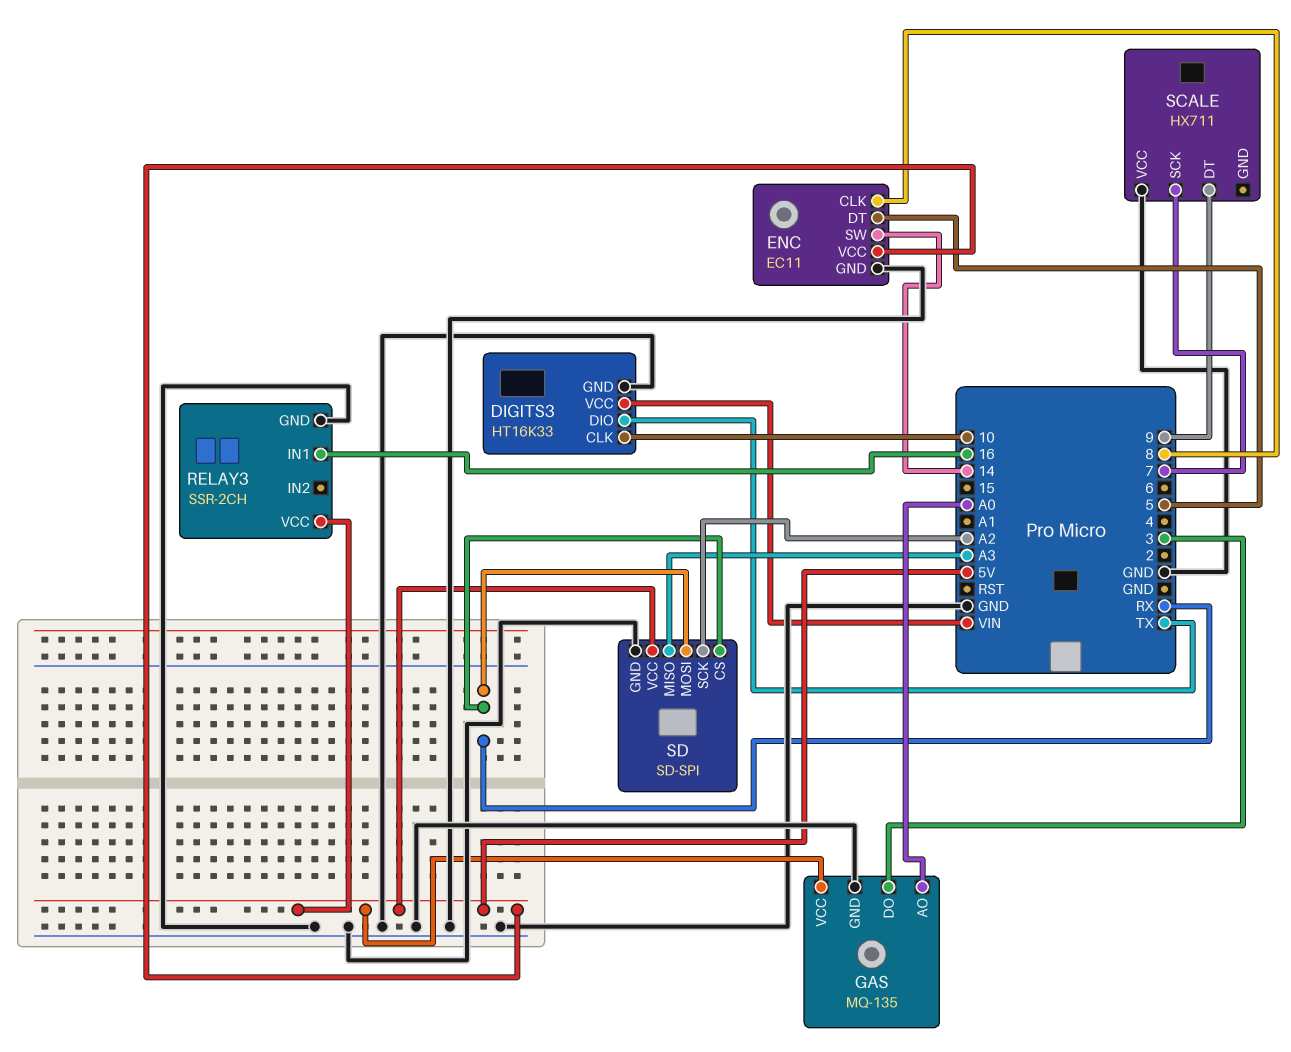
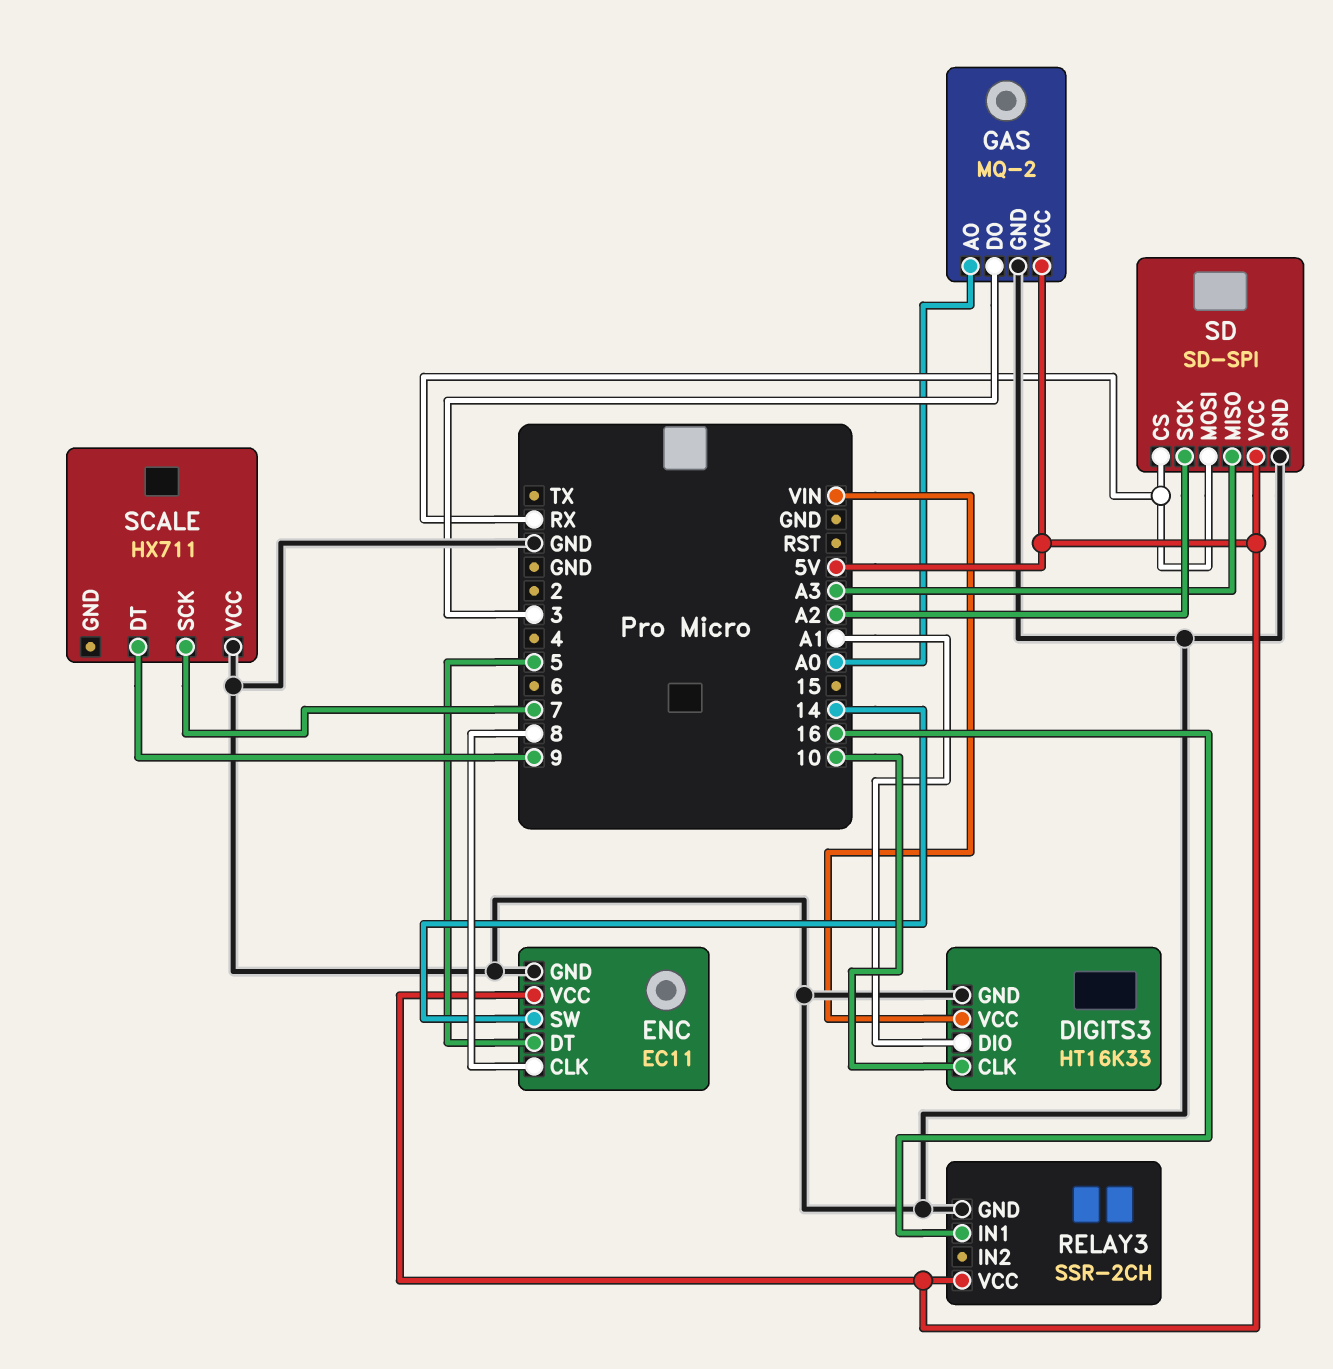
DIGITS3 pin DIO: TX -> A1
GAS: MQ-135 -> MQ-2

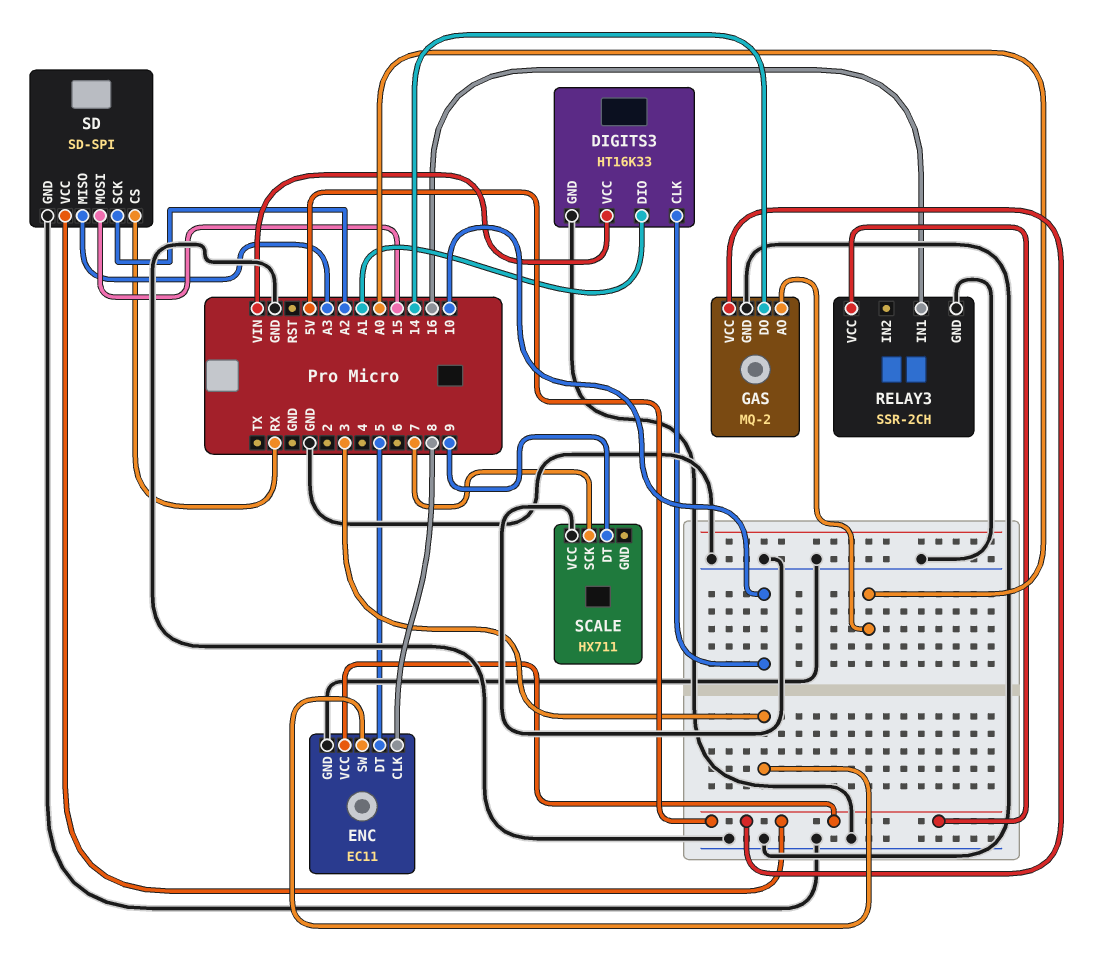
ENC pin SW: 14 -> 3
GAS pin DO: 3 -> 14
SD pin MOSI: RX -> 15

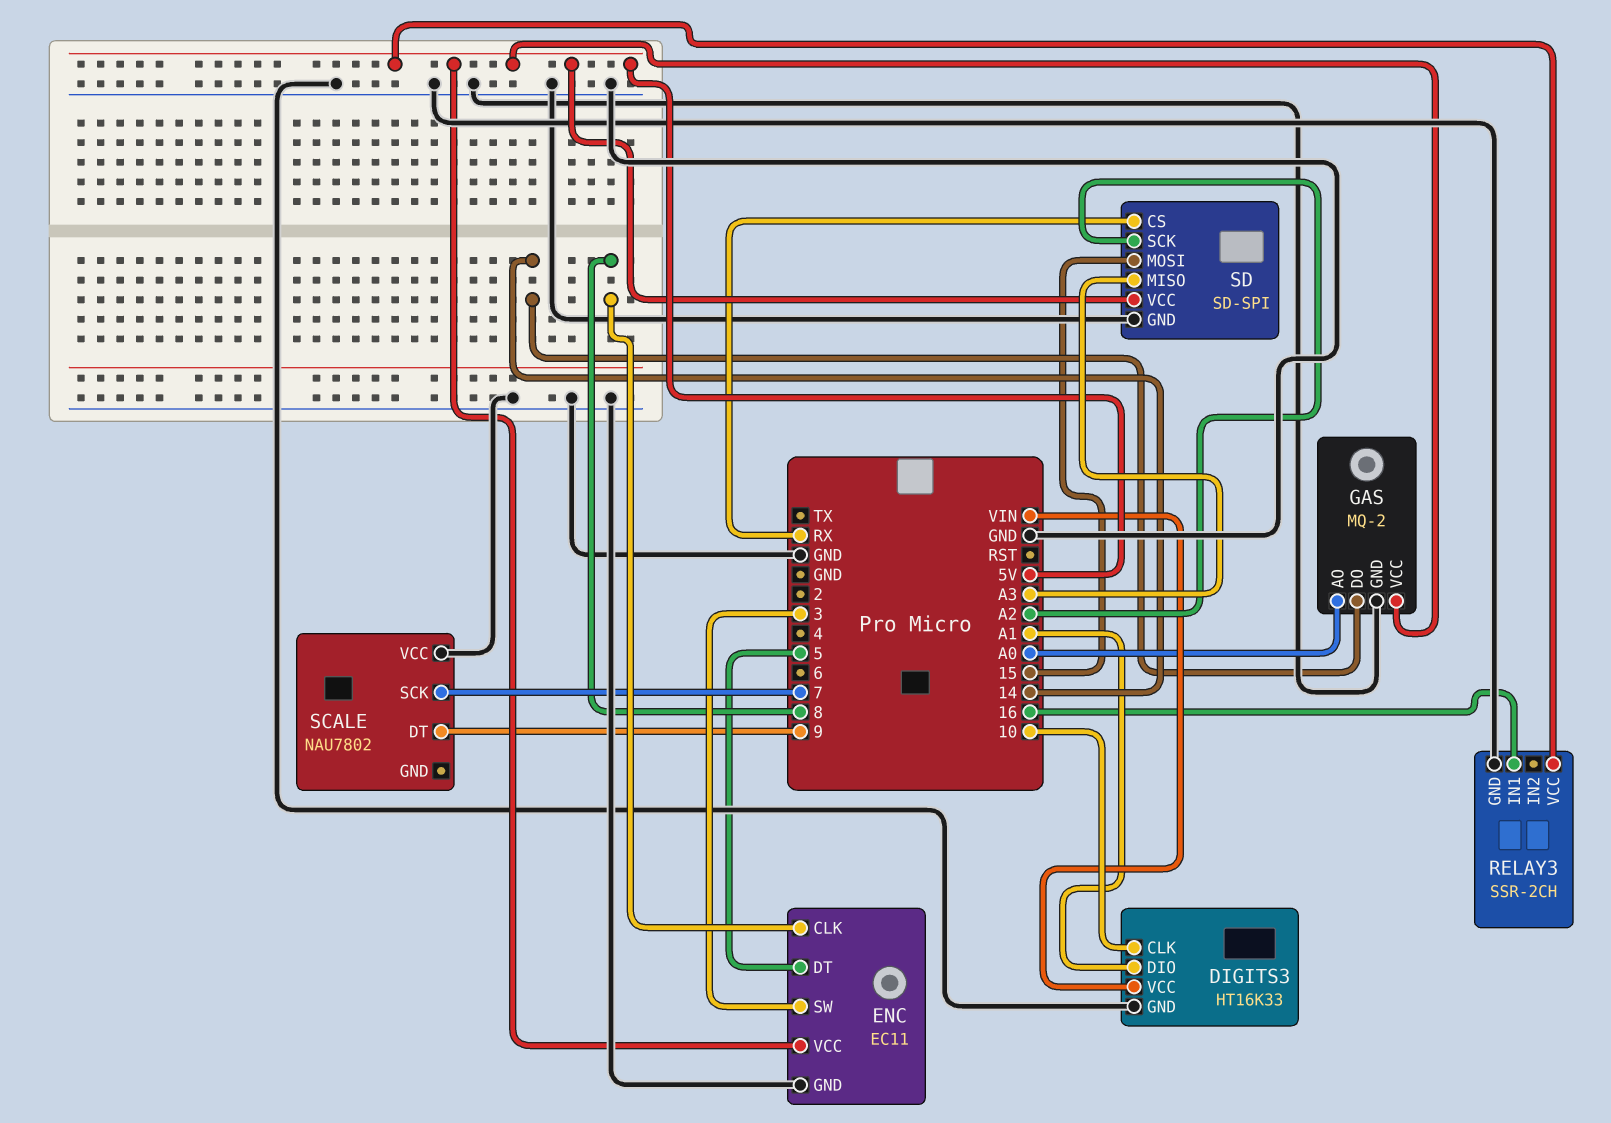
SCALE: HX711 -> NAU7802

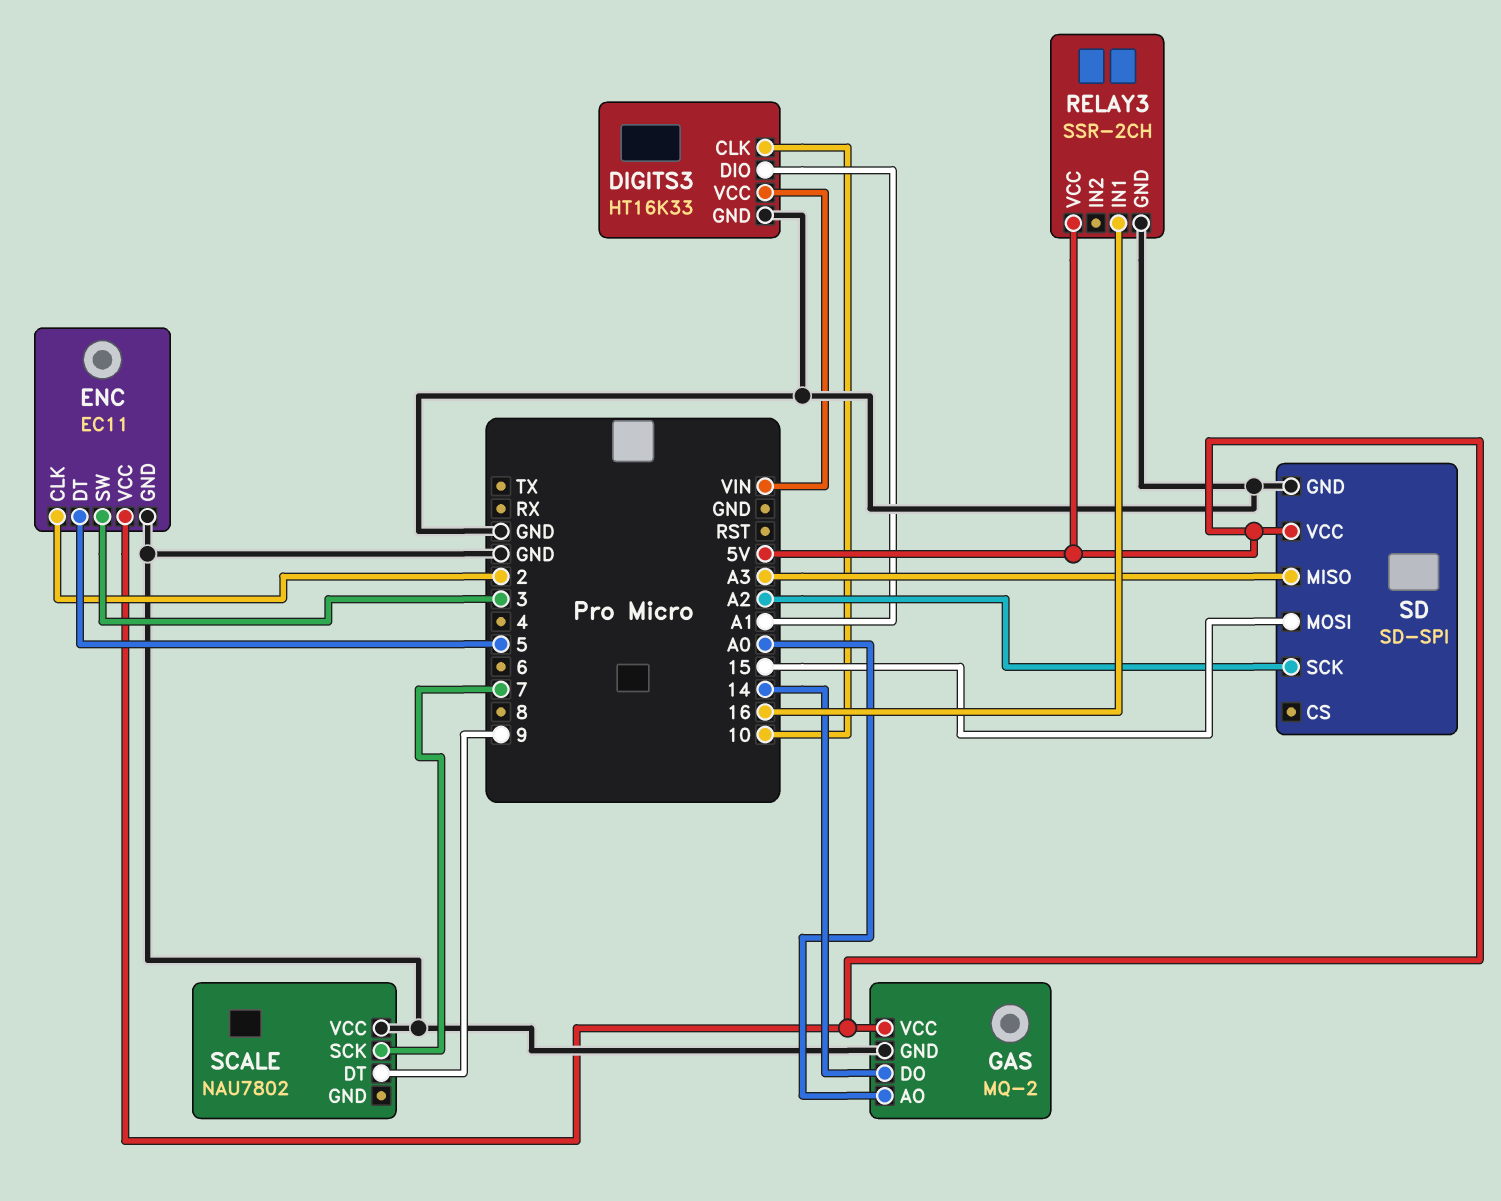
ENC pin CLK: 8 -> 2
SD pin CS: RX -> none

